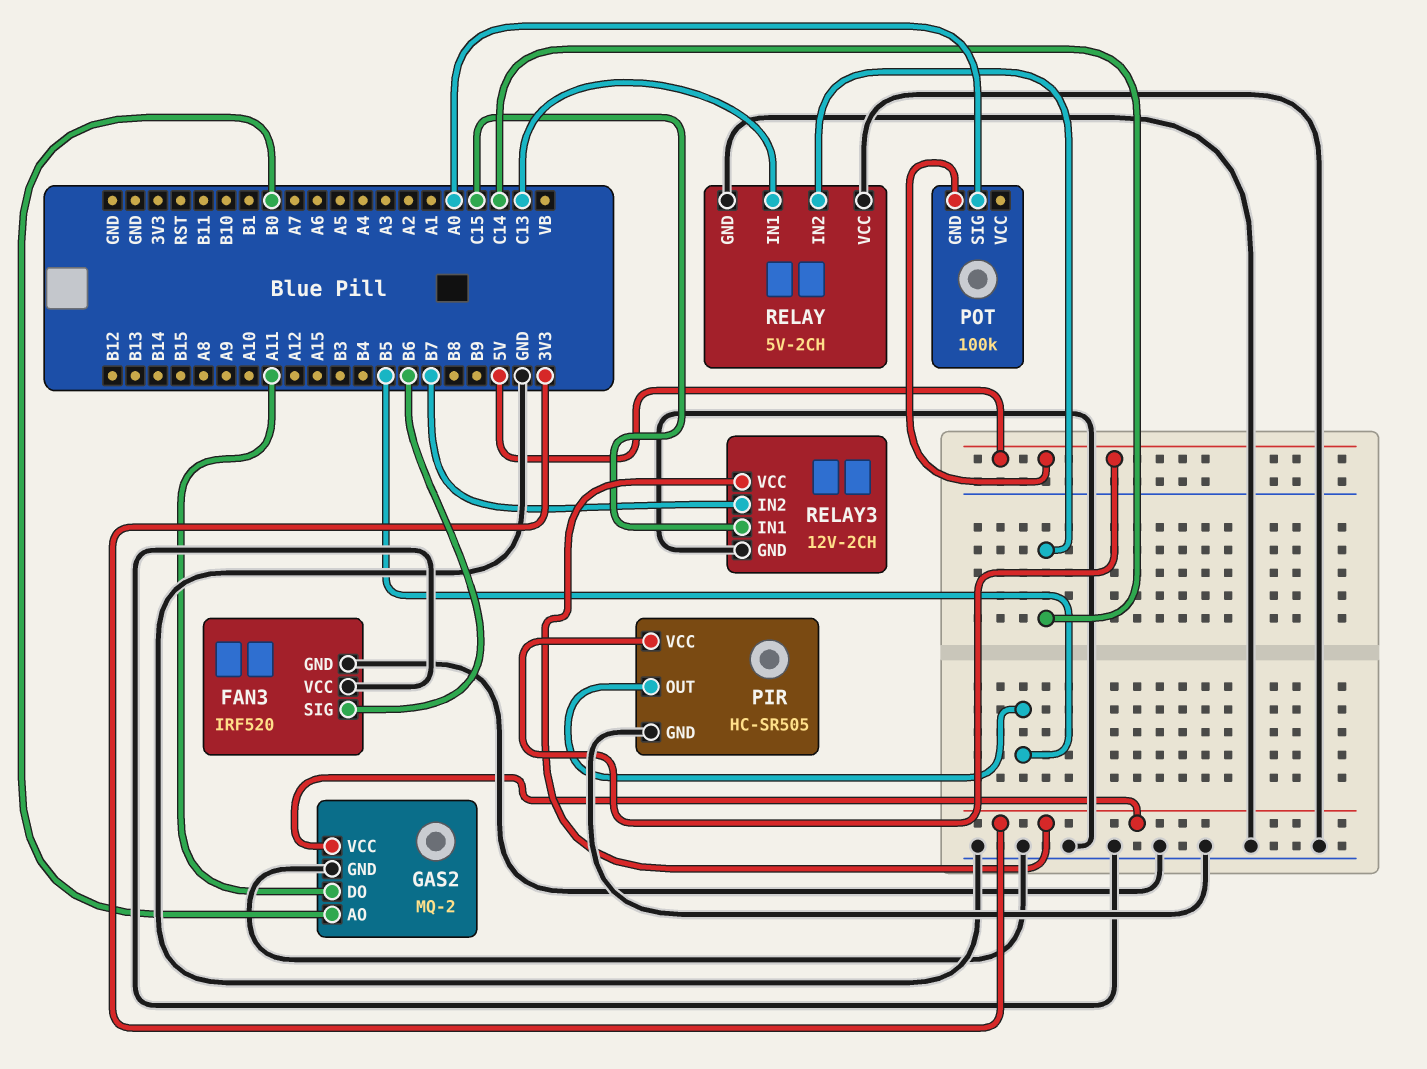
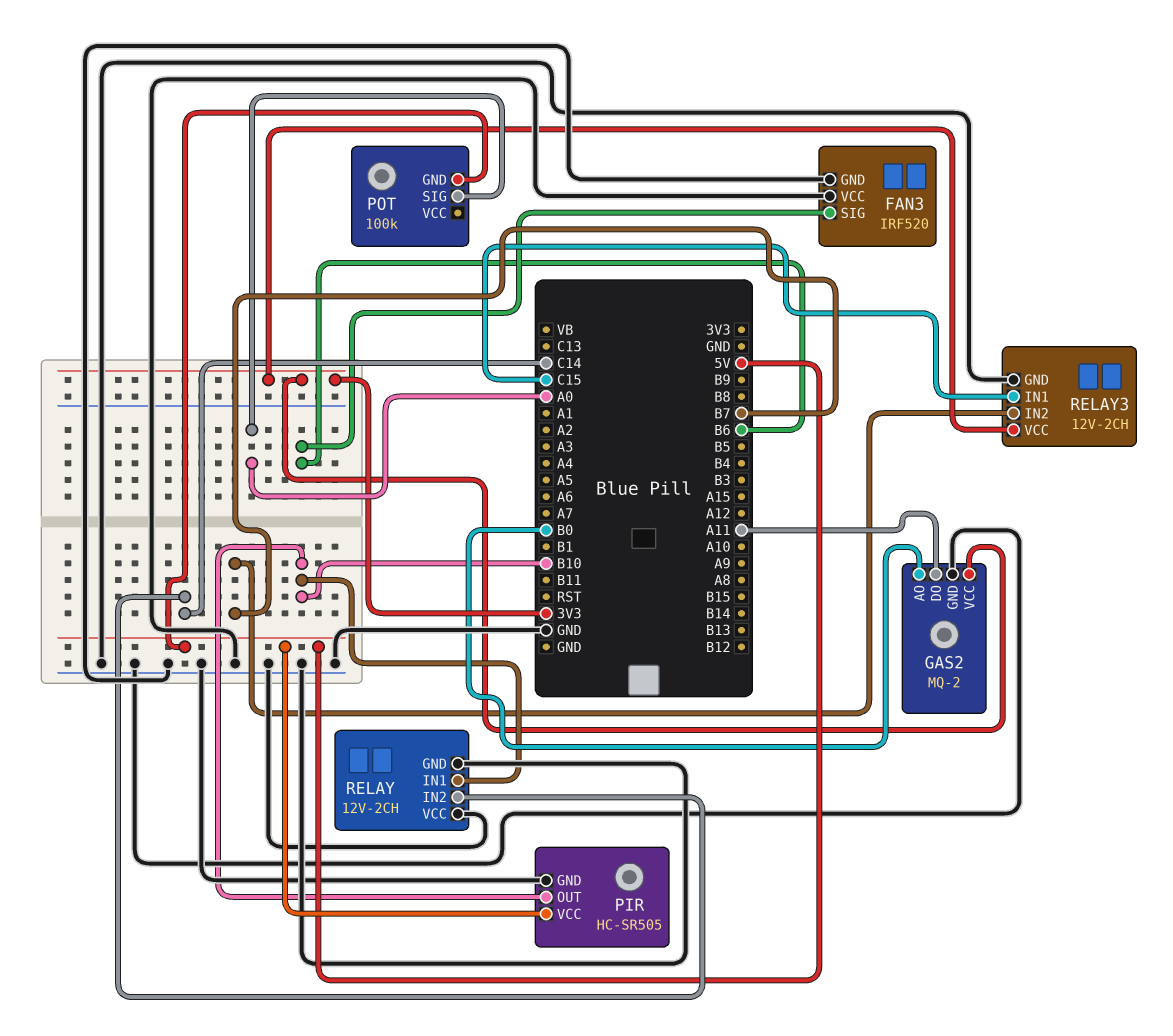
PIR pin OUT: B5 -> B10
RELAY: 5V-2CH -> 12V-2CH
RELAY pin IN1: C13 -> B10

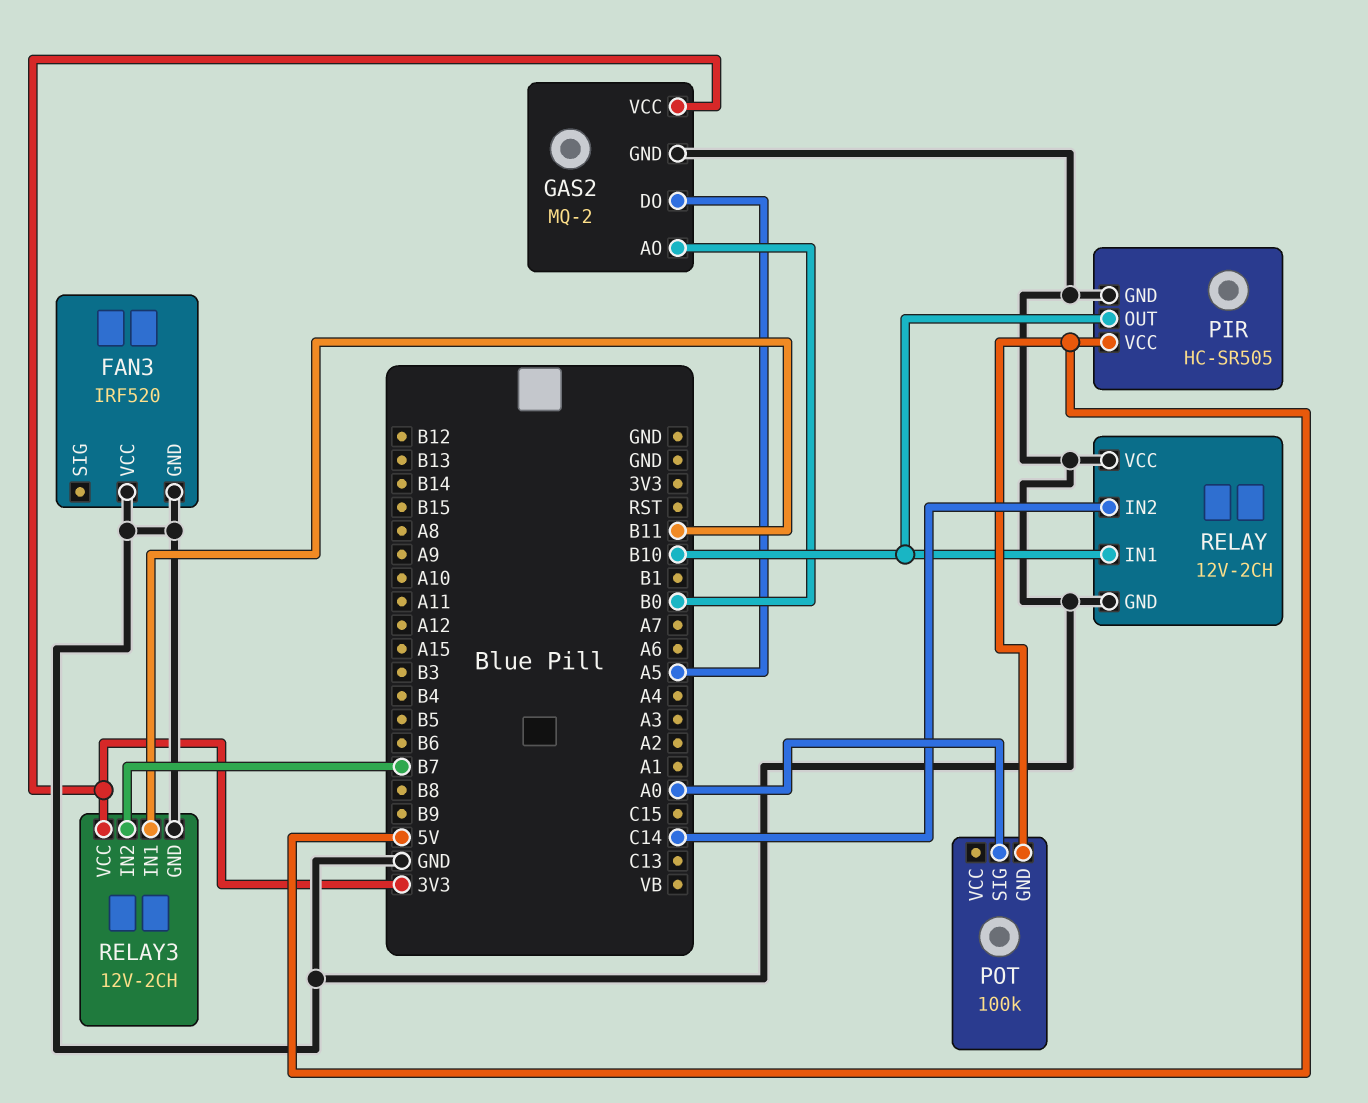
FAN3 pin SIG: B6 -> none
GAS2 pin DO: A11 -> A5
RELAY3 pin IN1: C15 -> B11

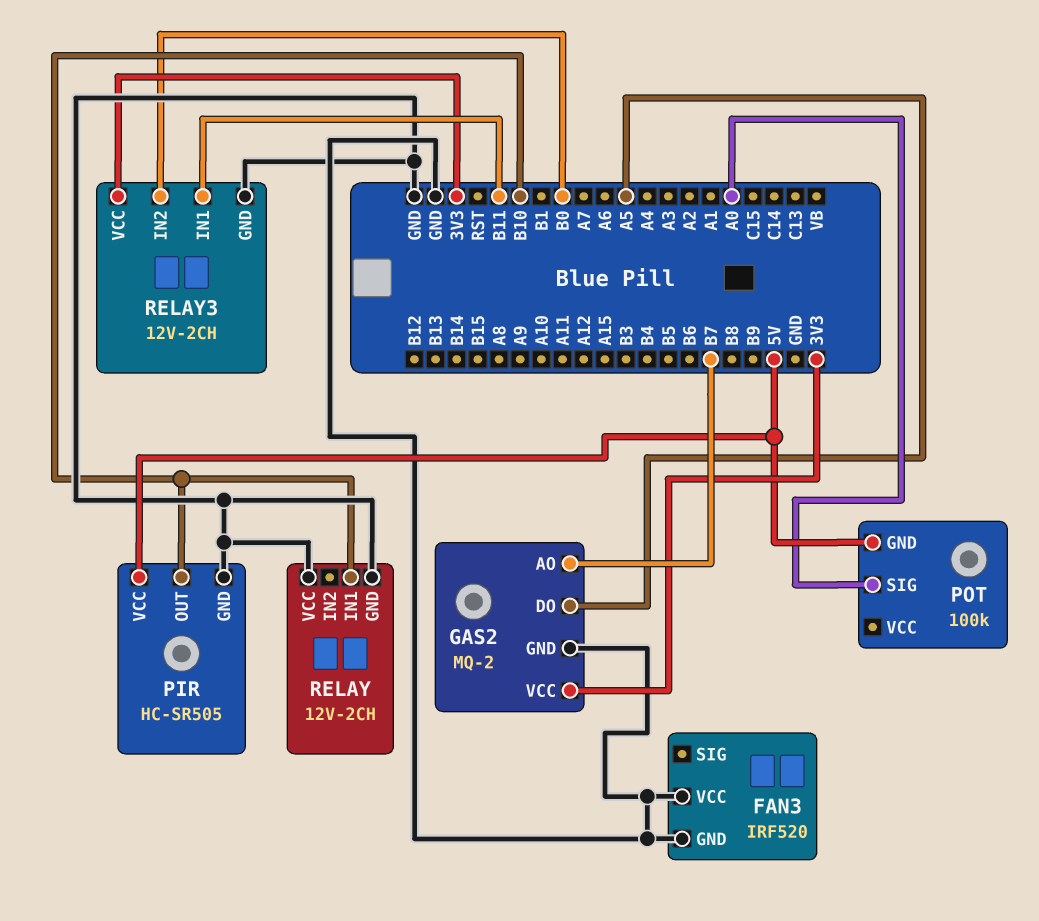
GAS2 pin AO: B0 -> B7
RELAY pin IN2: C14 -> none
RELAY3 pin IN2: B7 -> B0

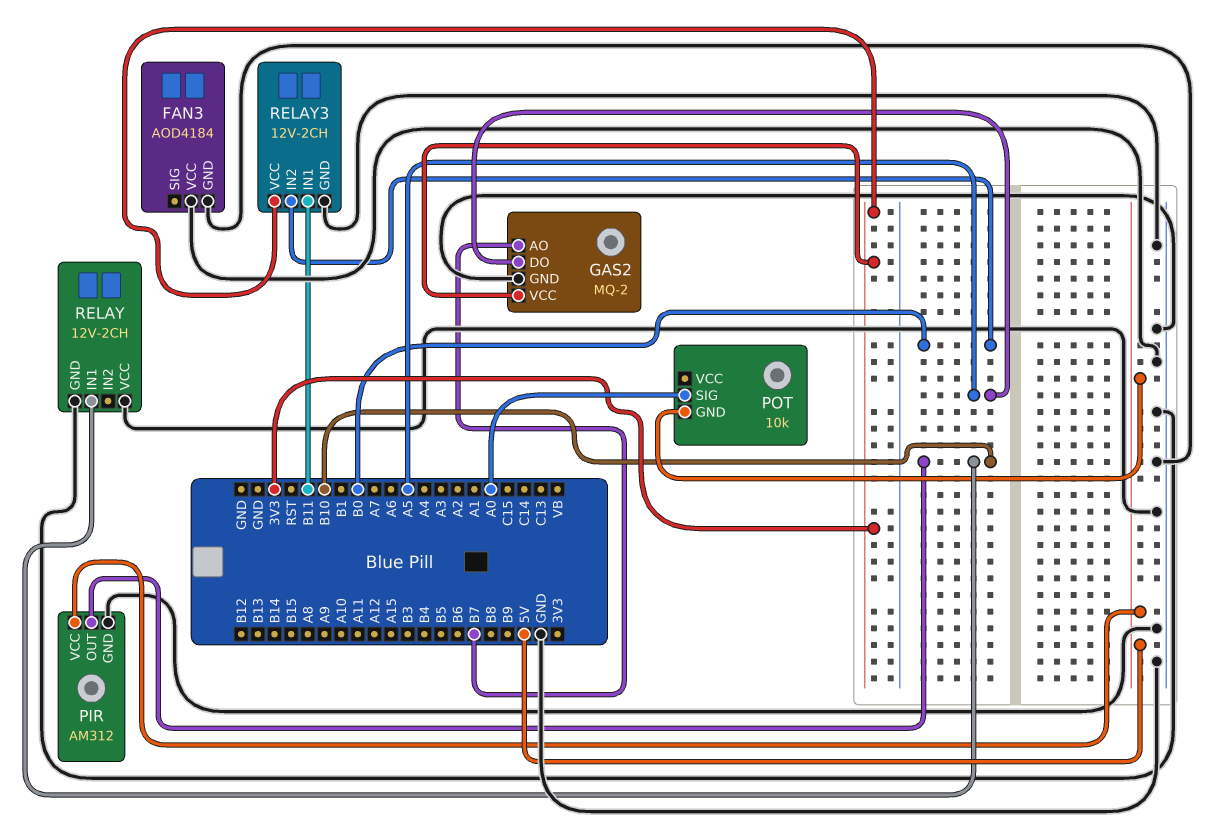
FAN3: IRF520 -> AOD4184
PIR: HC-SR505 -> AM312
POT: 100k -> 10k

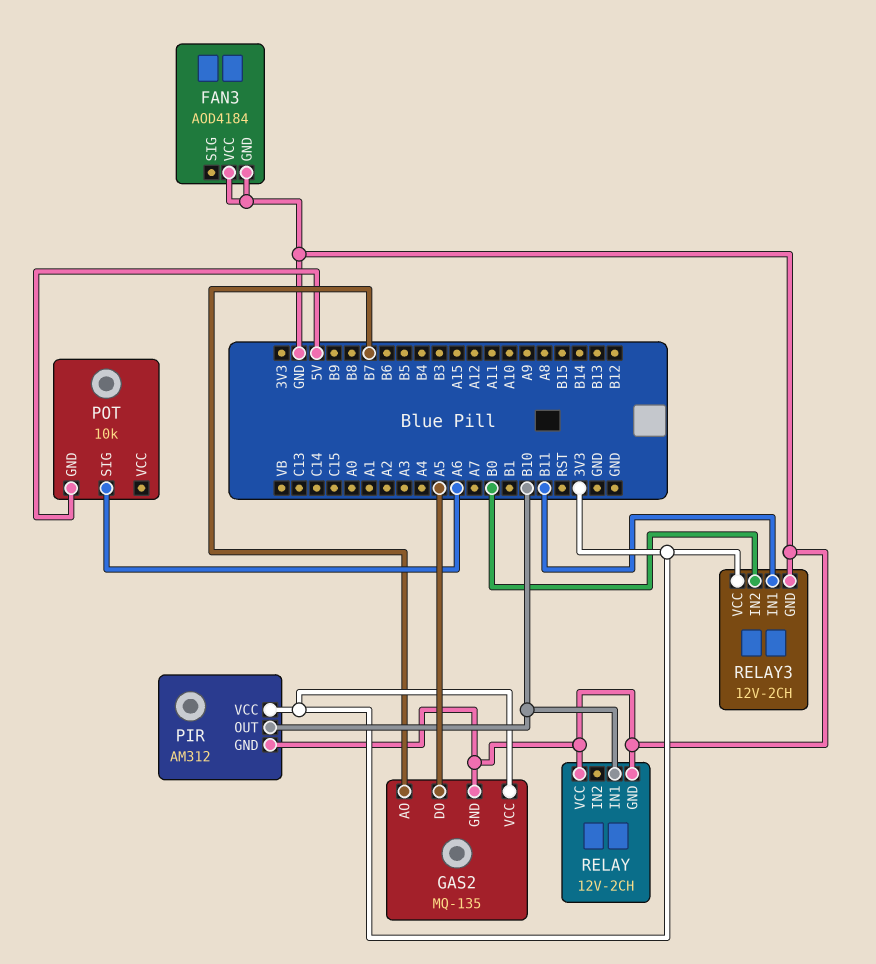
GAS2: MQ-2 -> MQ-135
PIR pin VCC: 5V -> 3V3
POT pin SIG: A0 -> A6

